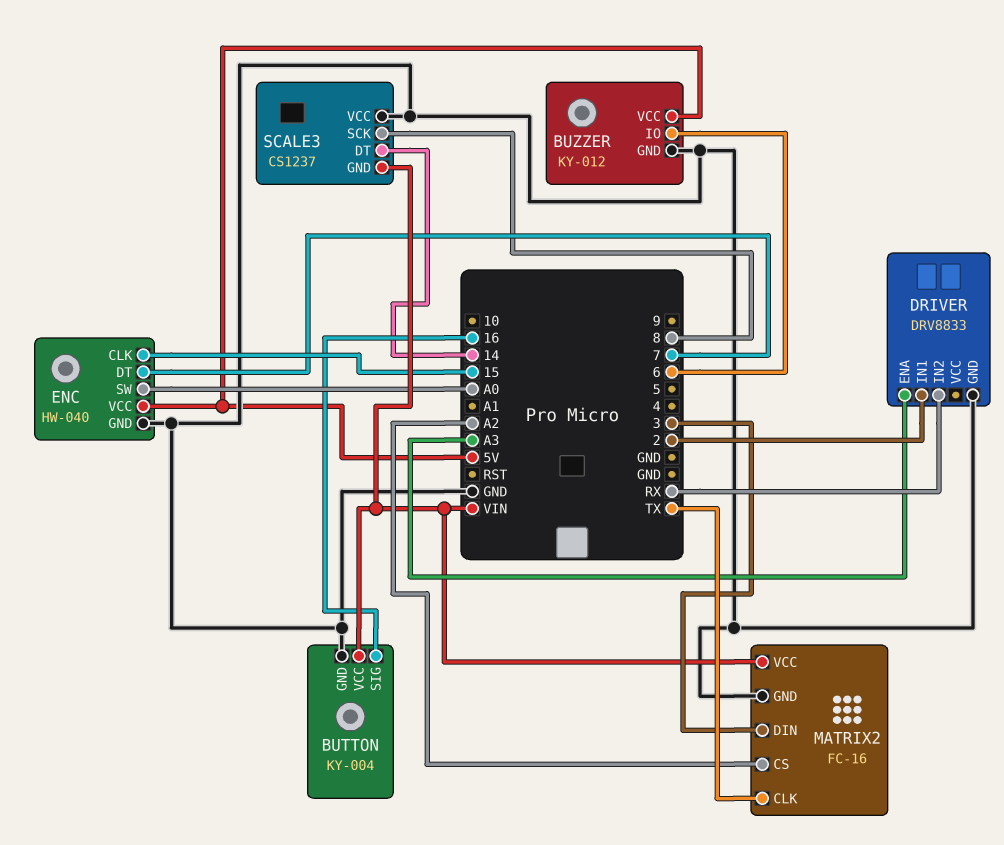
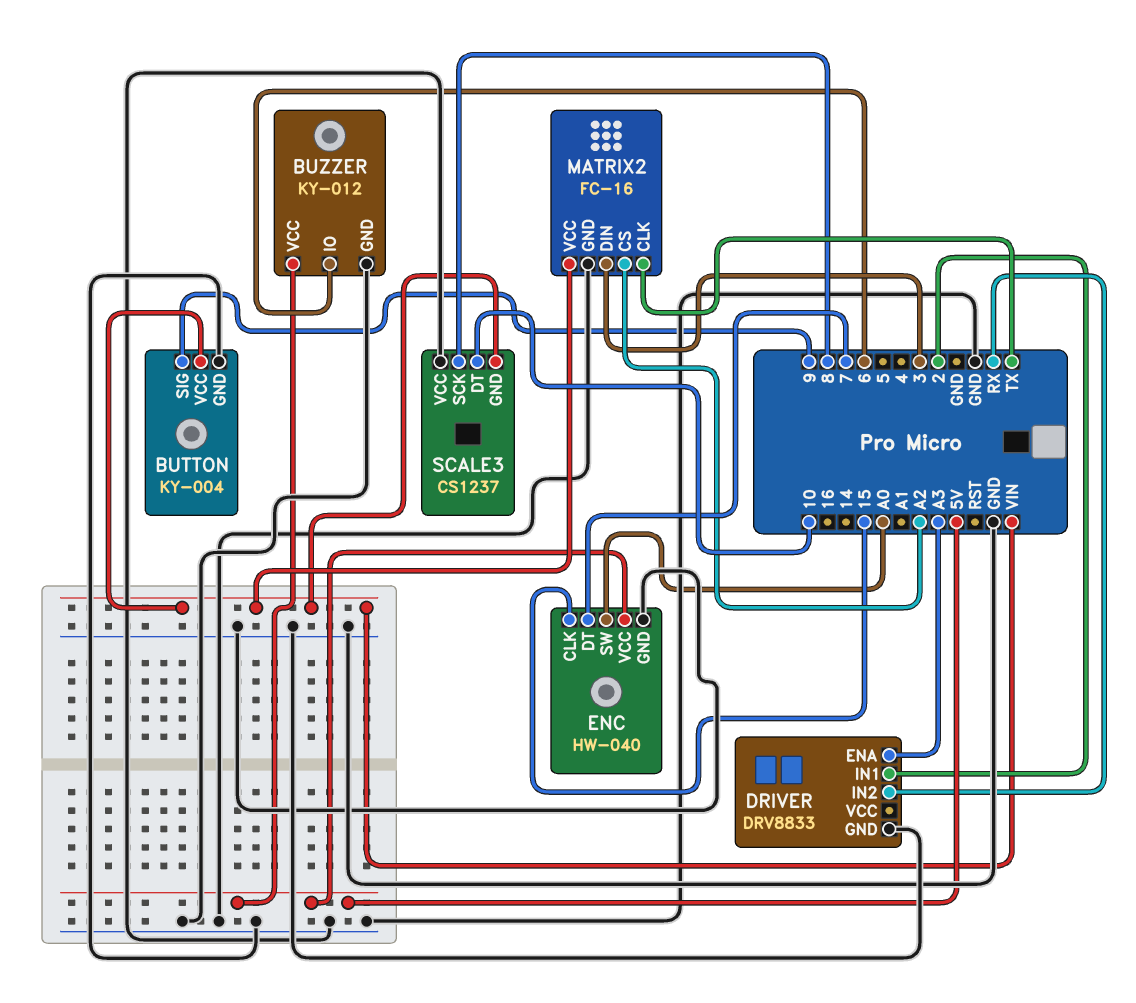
BUTTON pin SIG: 16 -> 9
SCALE3 pin DT: 14 -> 10

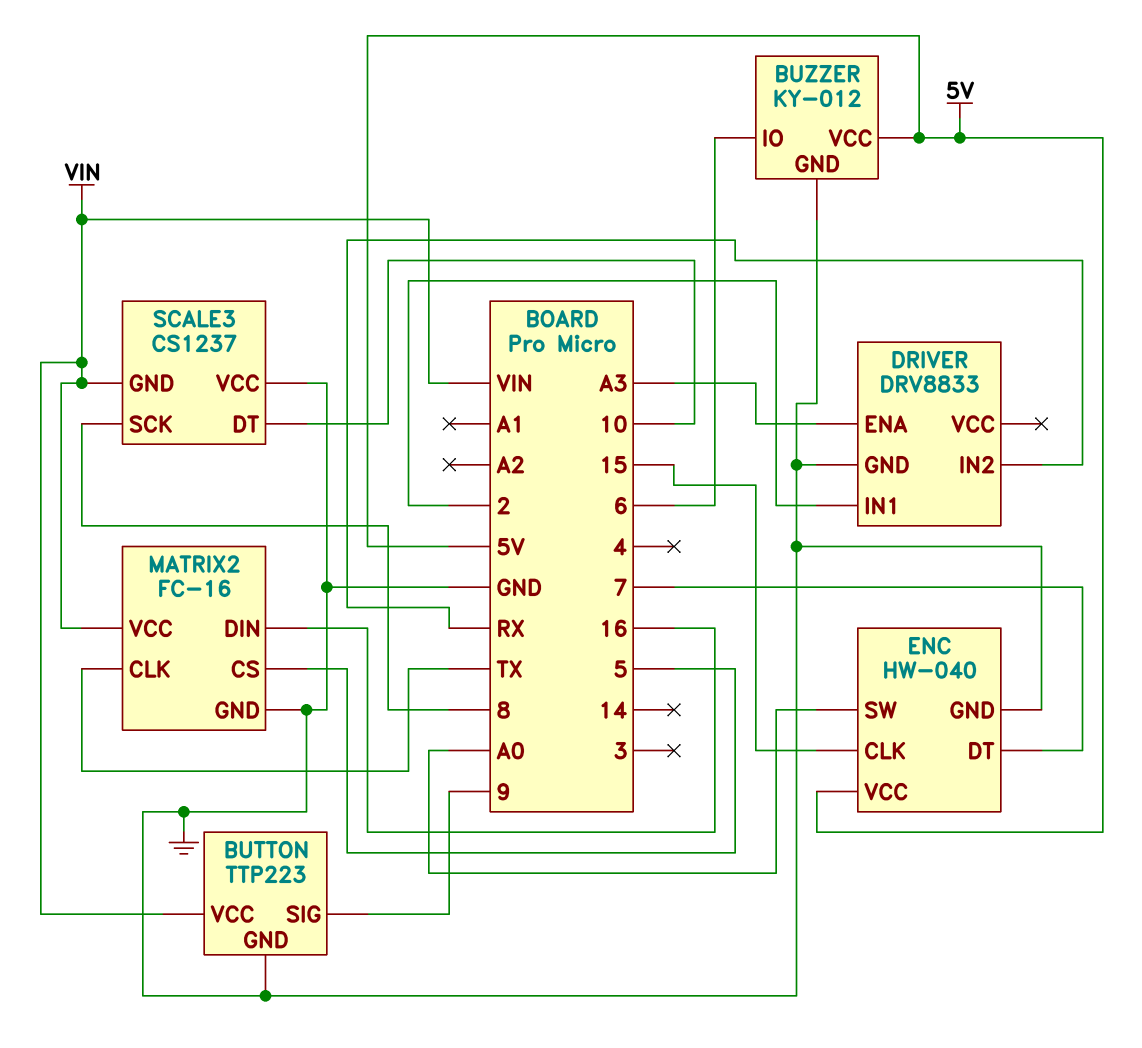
BUTTON: KY-004 -> TTP223
MATRIX2 pin CS: A2 -> 5
MATRIX2 pin DIN: 3 -> 16

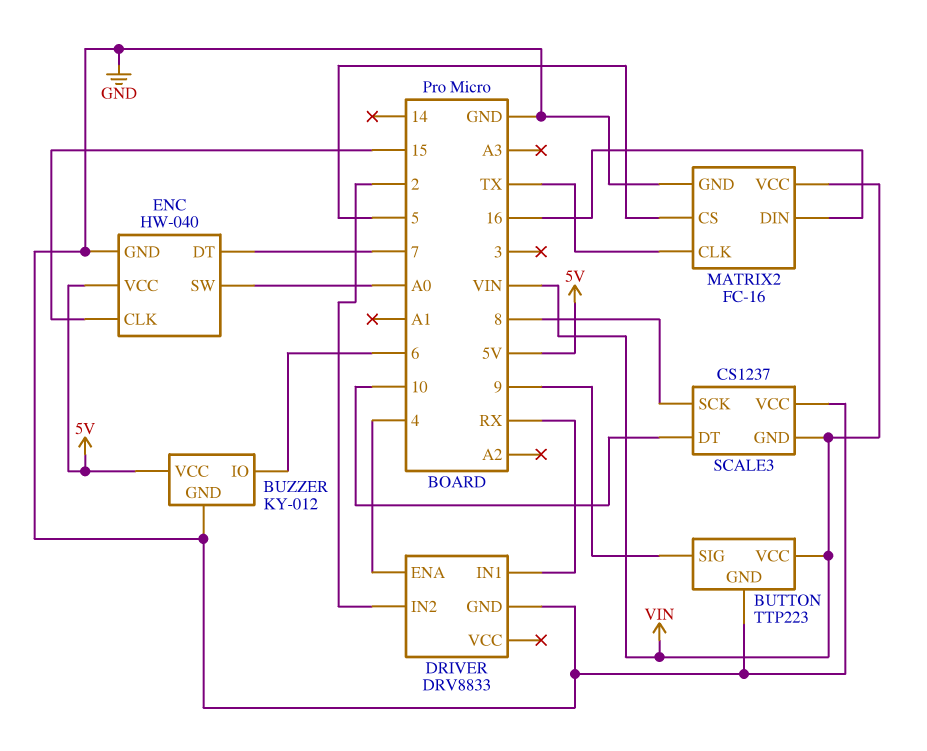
DRIVER pin ENA: A3 -> 4
DRIVER pin IN1: 2 -> RX
DRIVER pin IN2: RX -> 2

